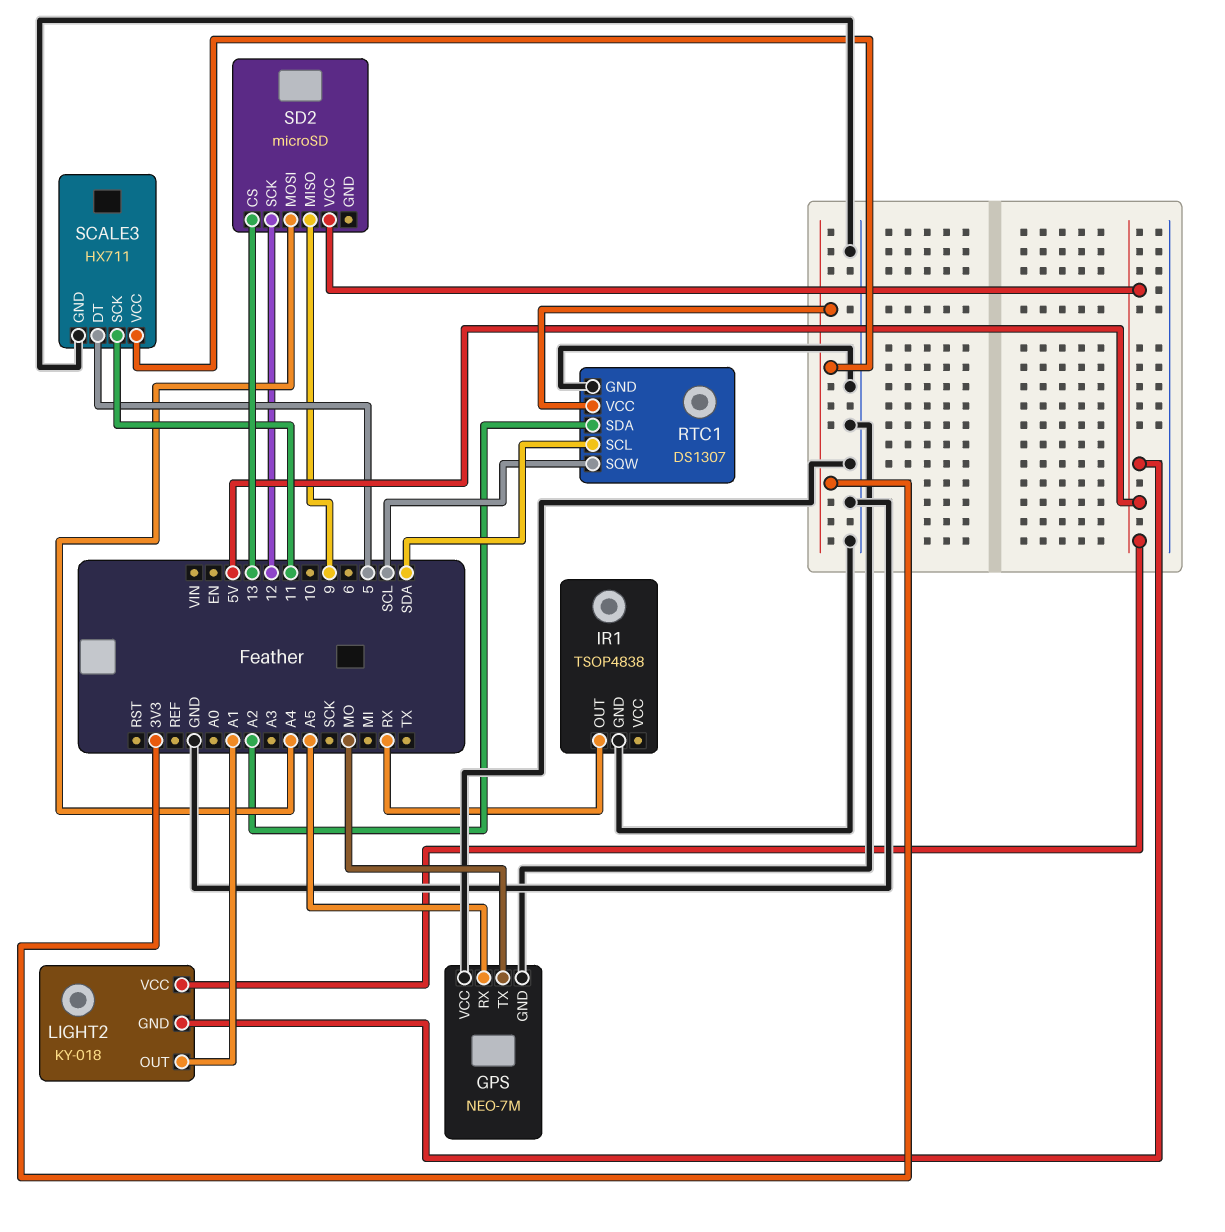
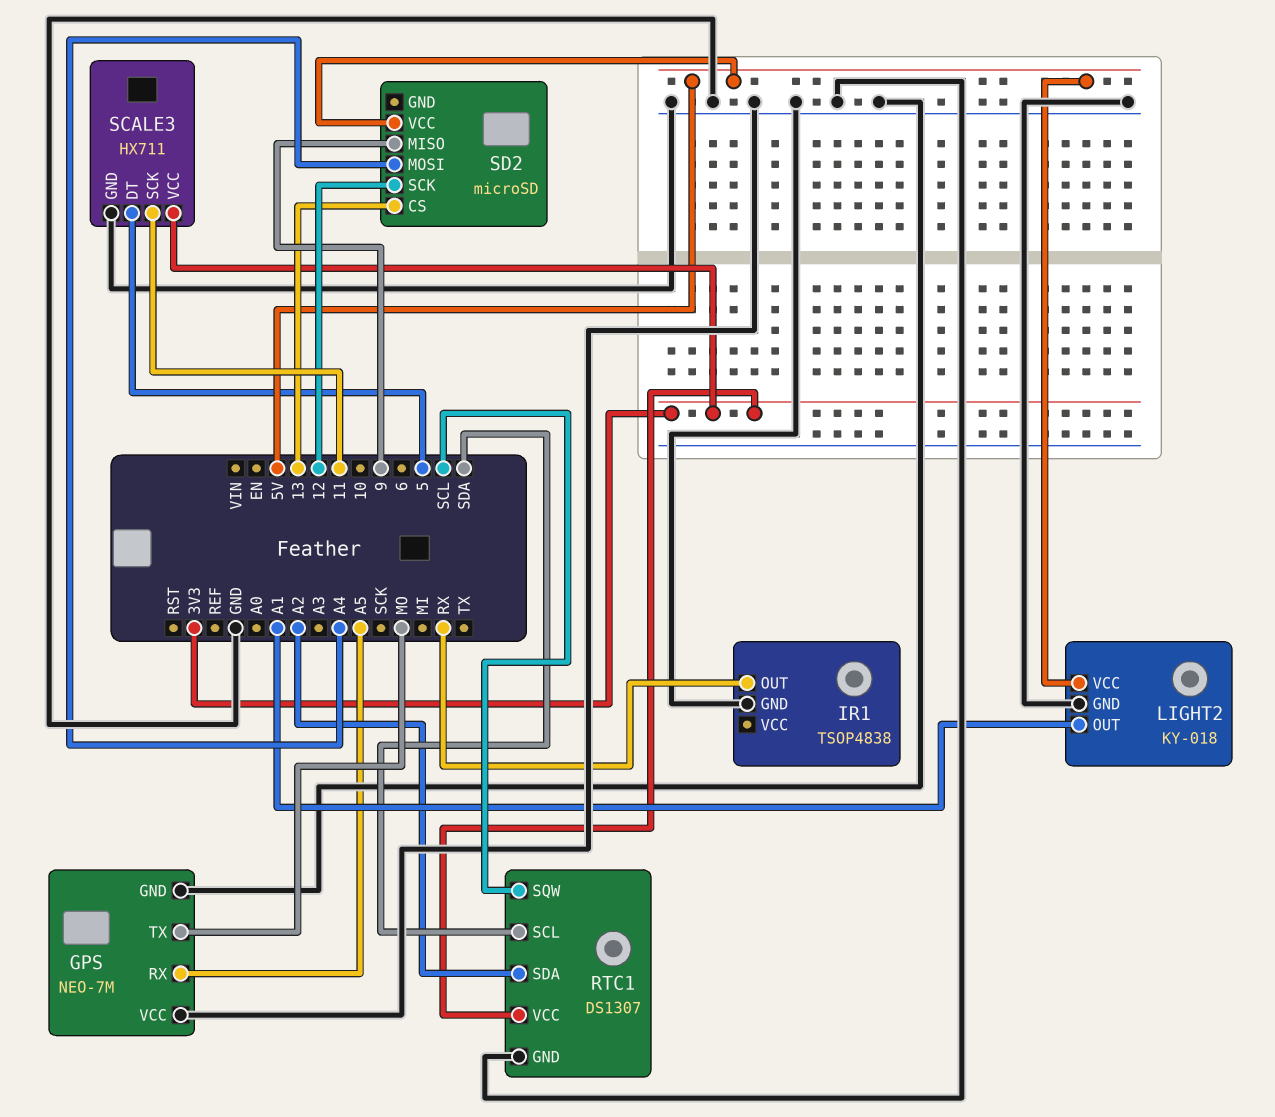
LIGHT2 pin GND: 5V -> GND

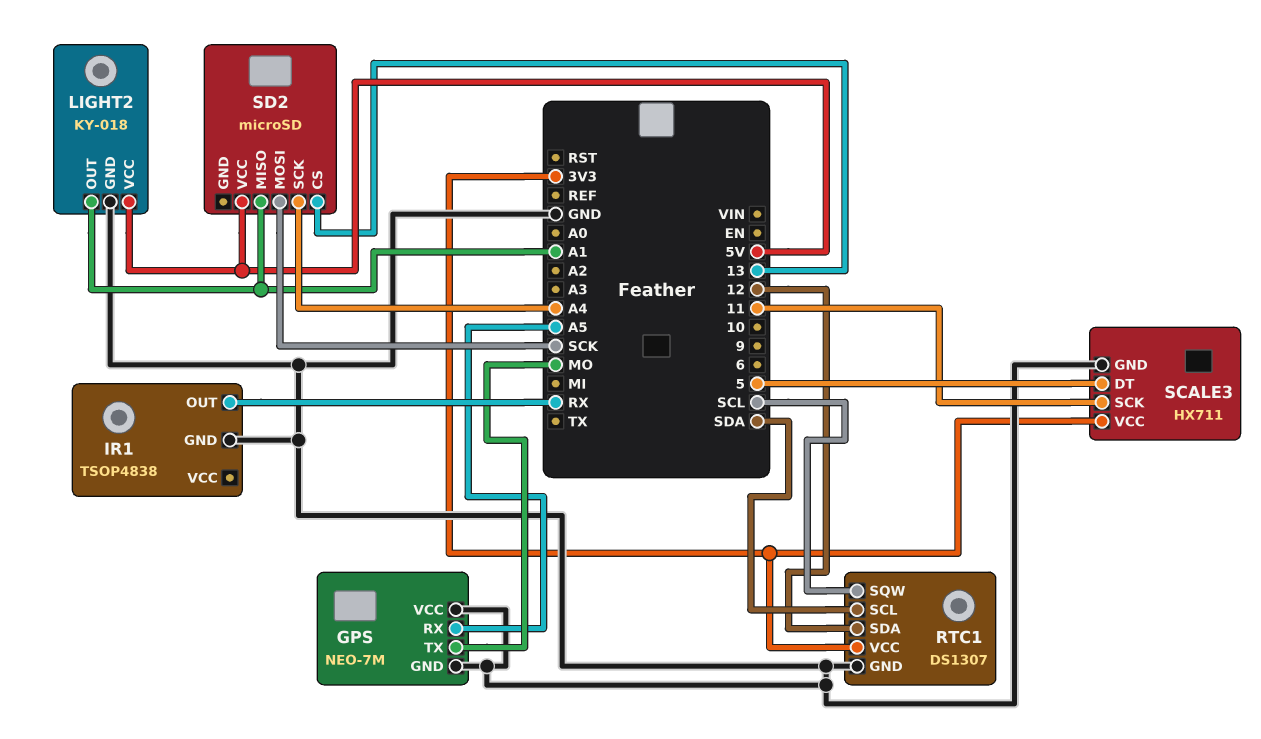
RTC1 pin SDA: A2 -> 12
SD2 pin MISO: 9 -> A1
SD2 pin MOSI: A4 -> SCK
SD2 pin SCK: 12 -> A4

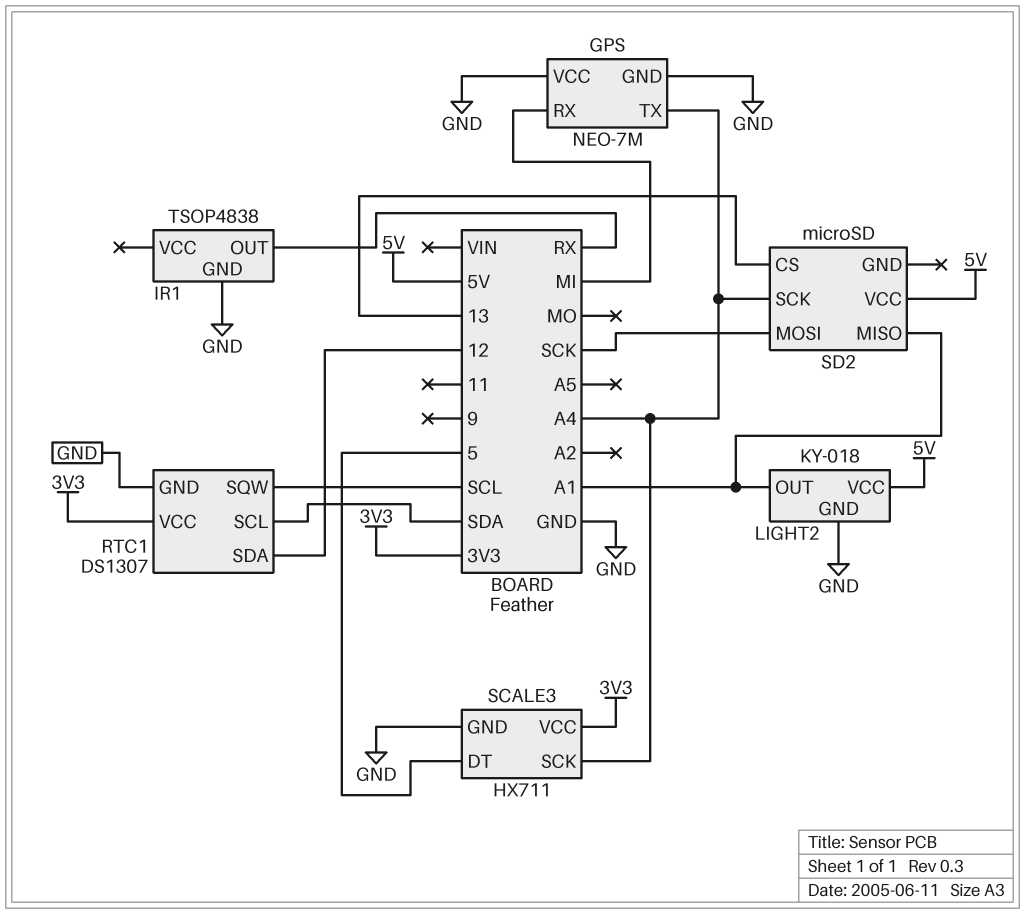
GPS pin RX: A5 -> MI
GPS pin TX: MO -> A4
SCALE3 pin SCK: 11 -> A4

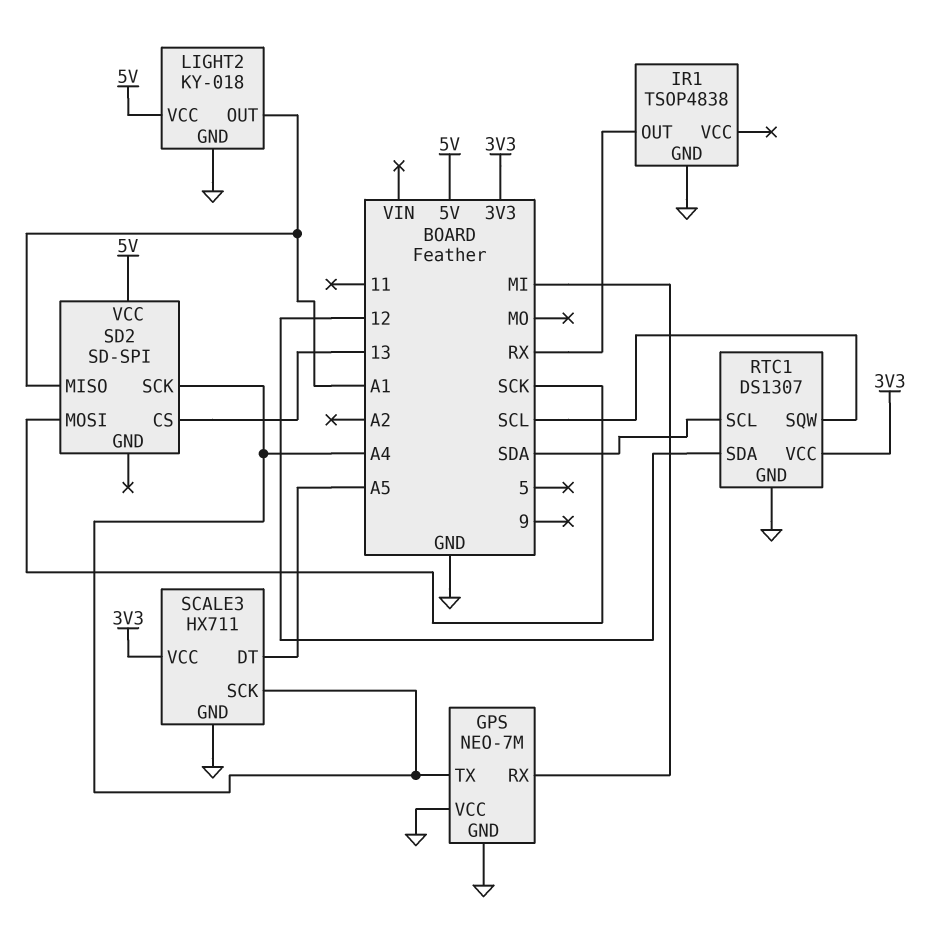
SCALE3 pin DT: 5 -> A5
SD2: microSD -> SD-SPI

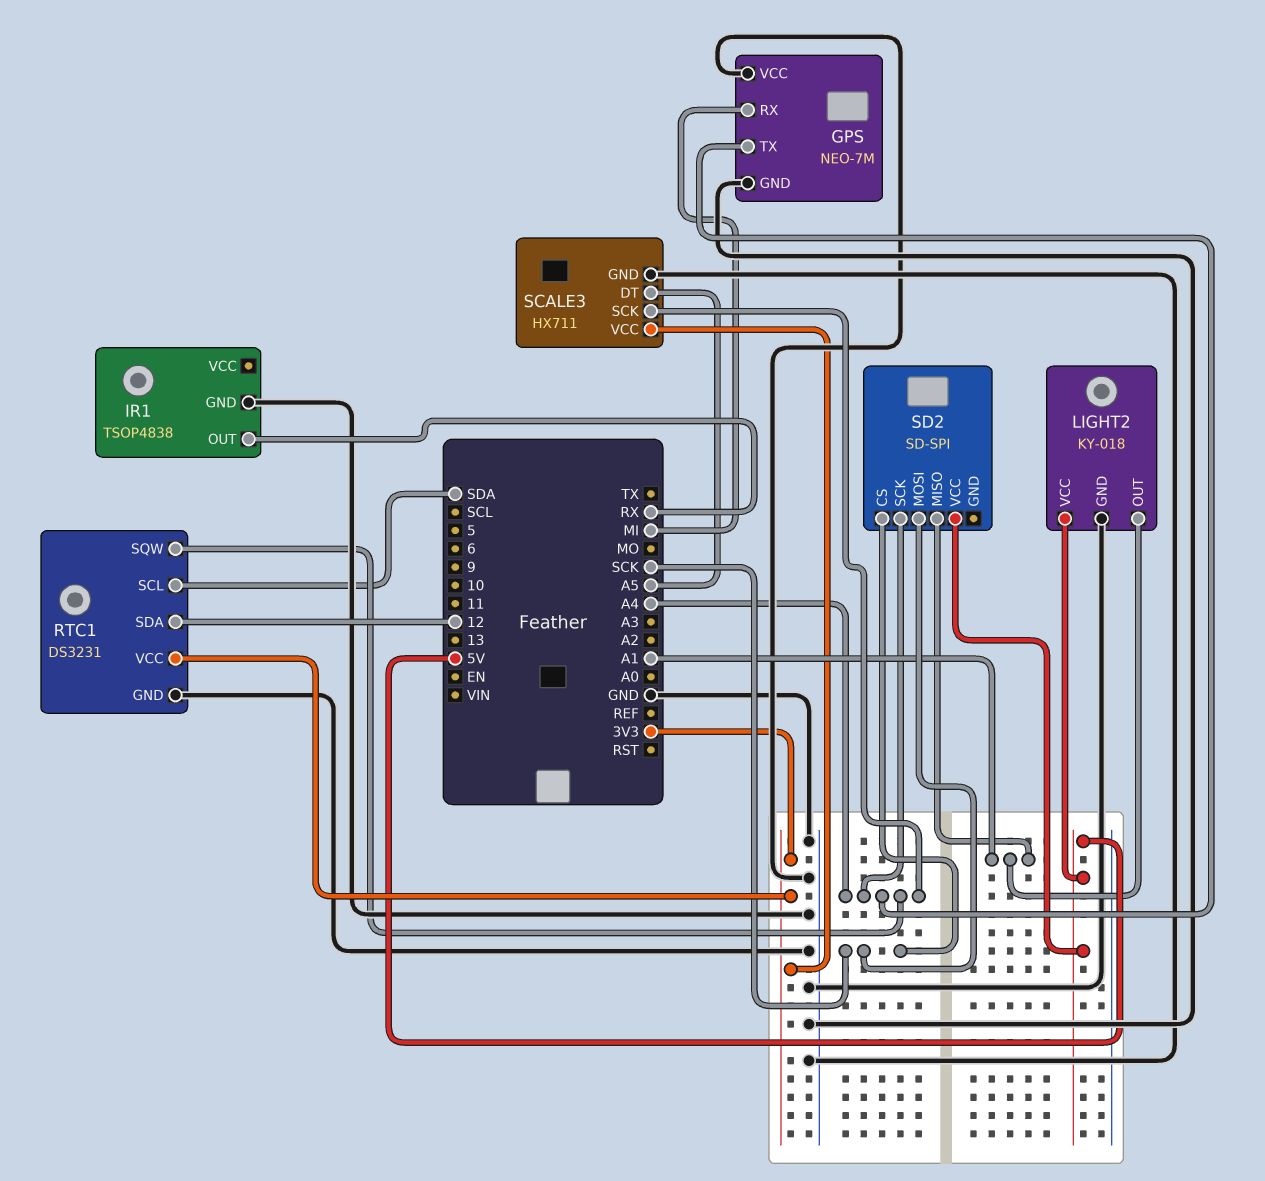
RTC1: DS1307 -> DS3231
RTC1 pin SQW: SCL -> A4
SD2 pin CS: 13 -> SCK

